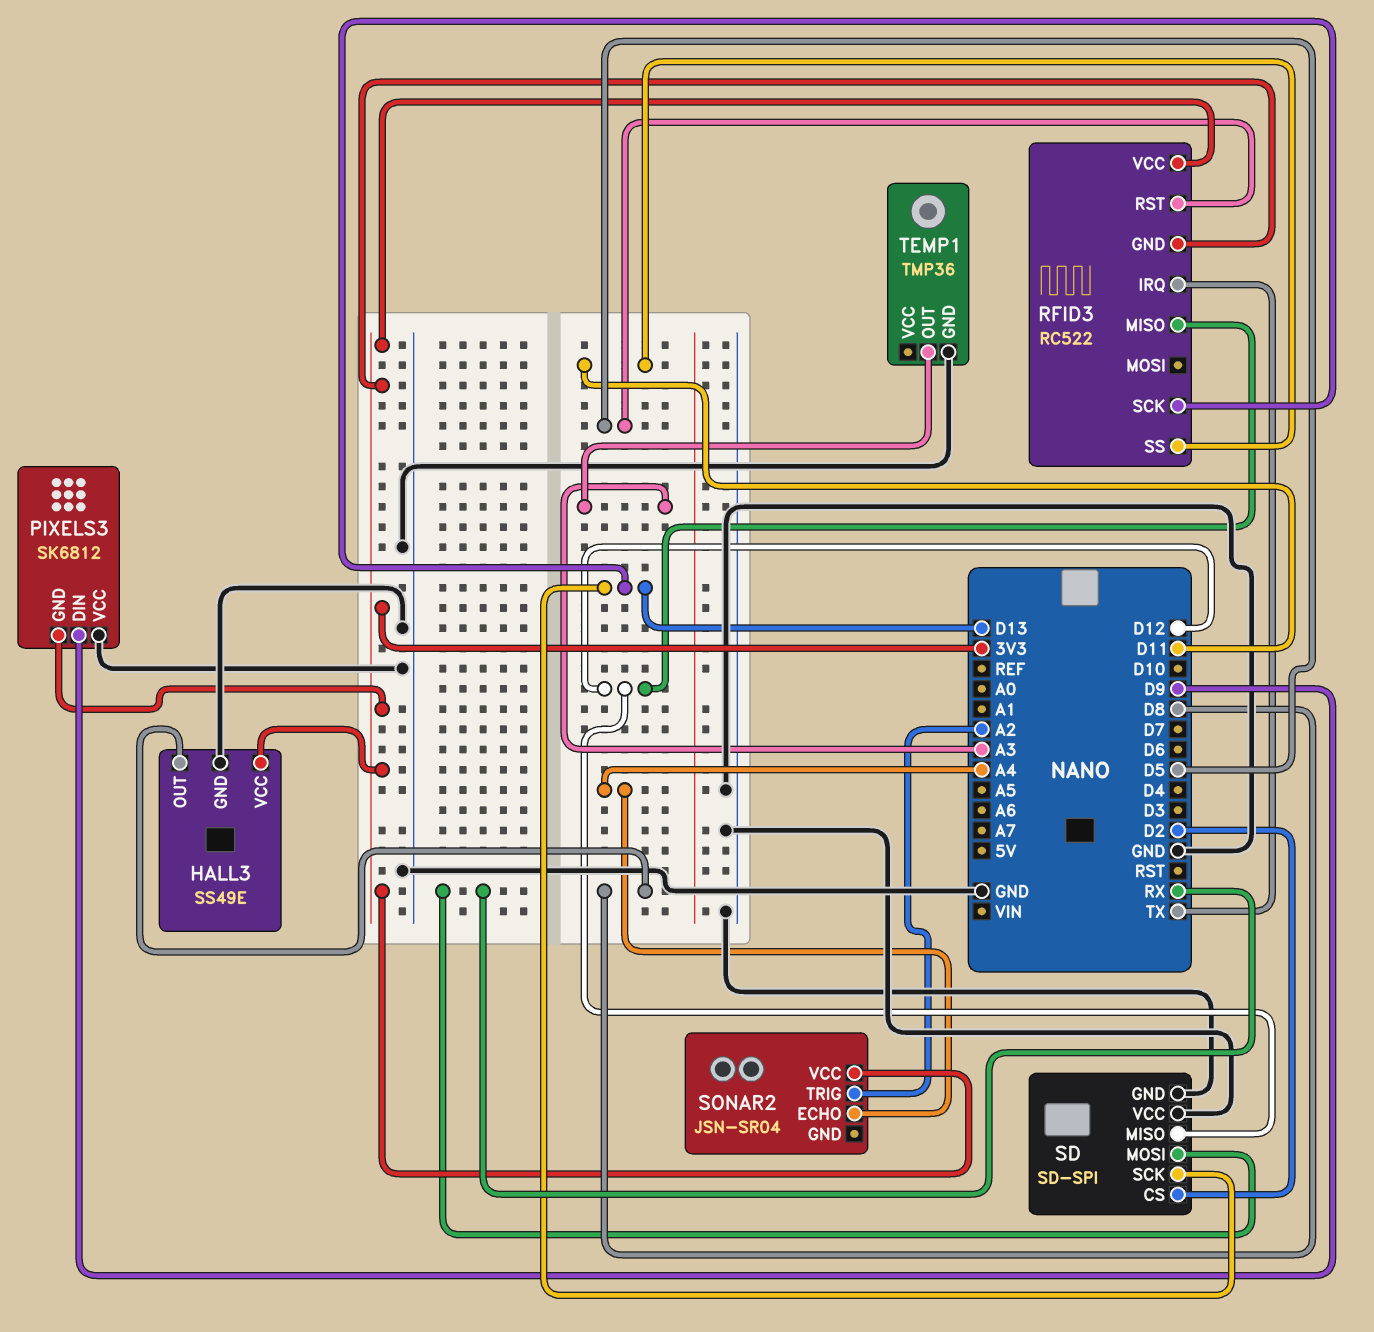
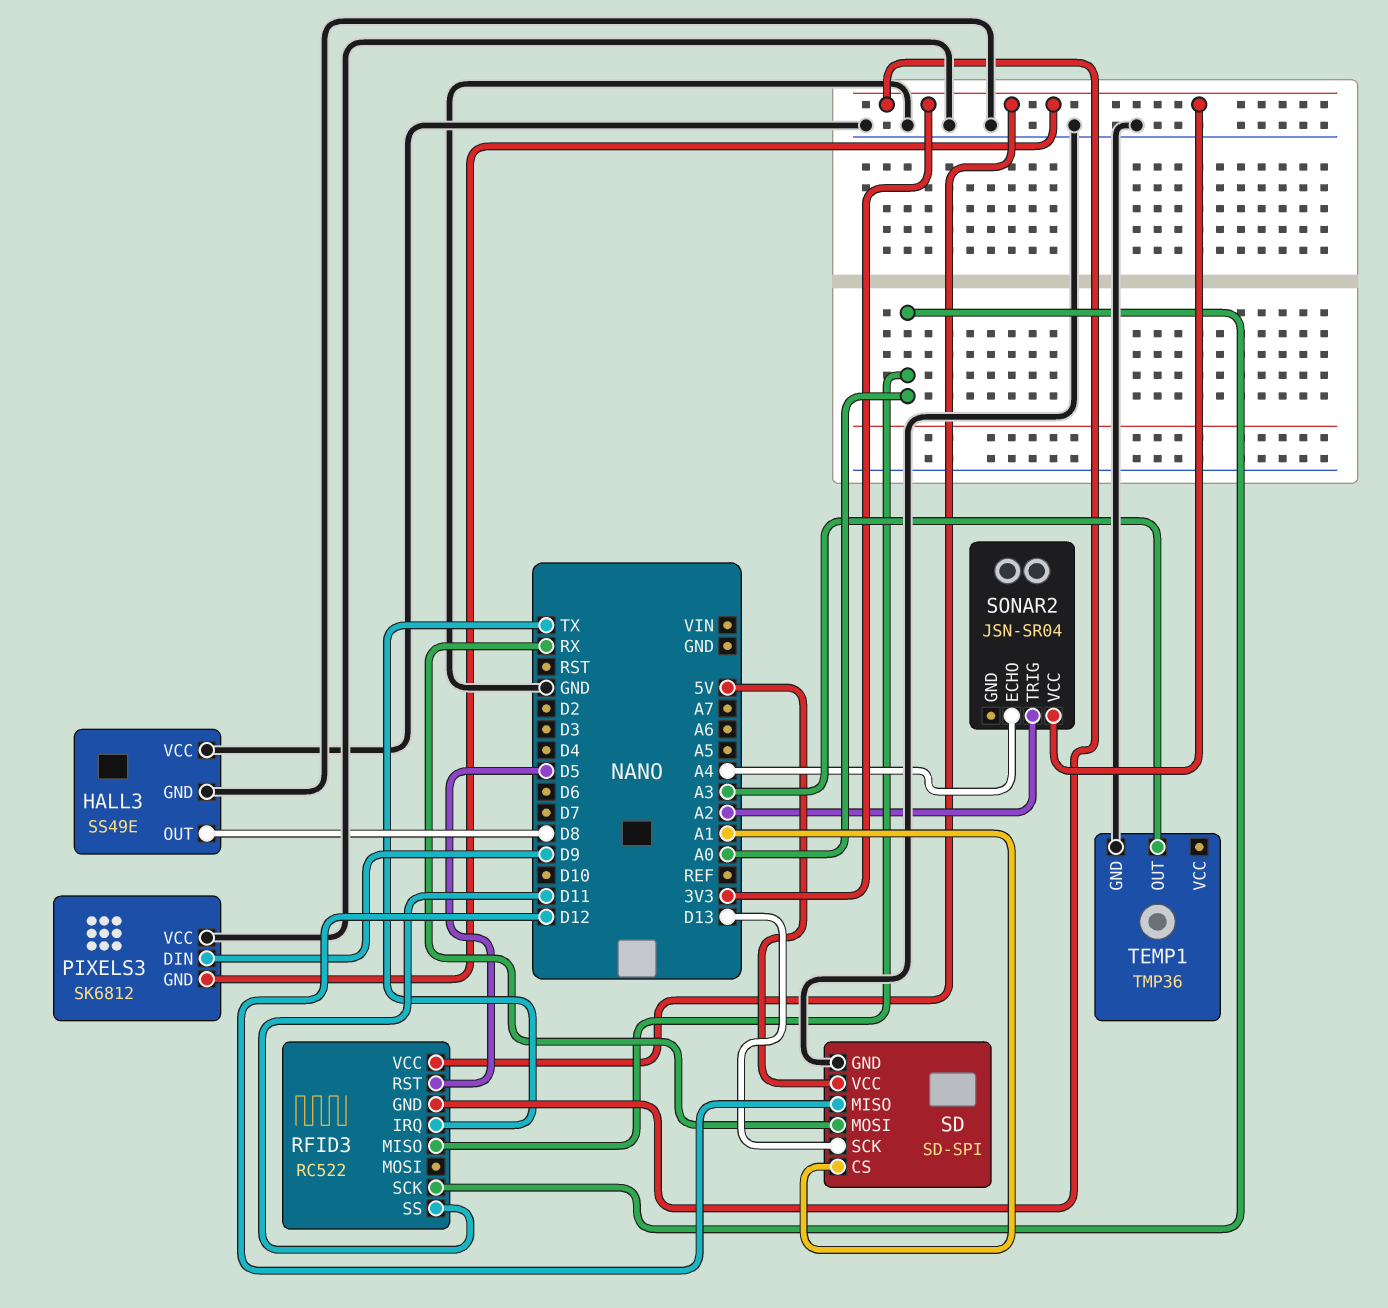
HALL3 pin VCC: 3V3 -> GND
RFID3 pin MISO: D12 -> A0
RFID3 pin SCK: D13 -> A0
SD pin CS: D2 -> A1
SD pin VCC: GND -> 5V

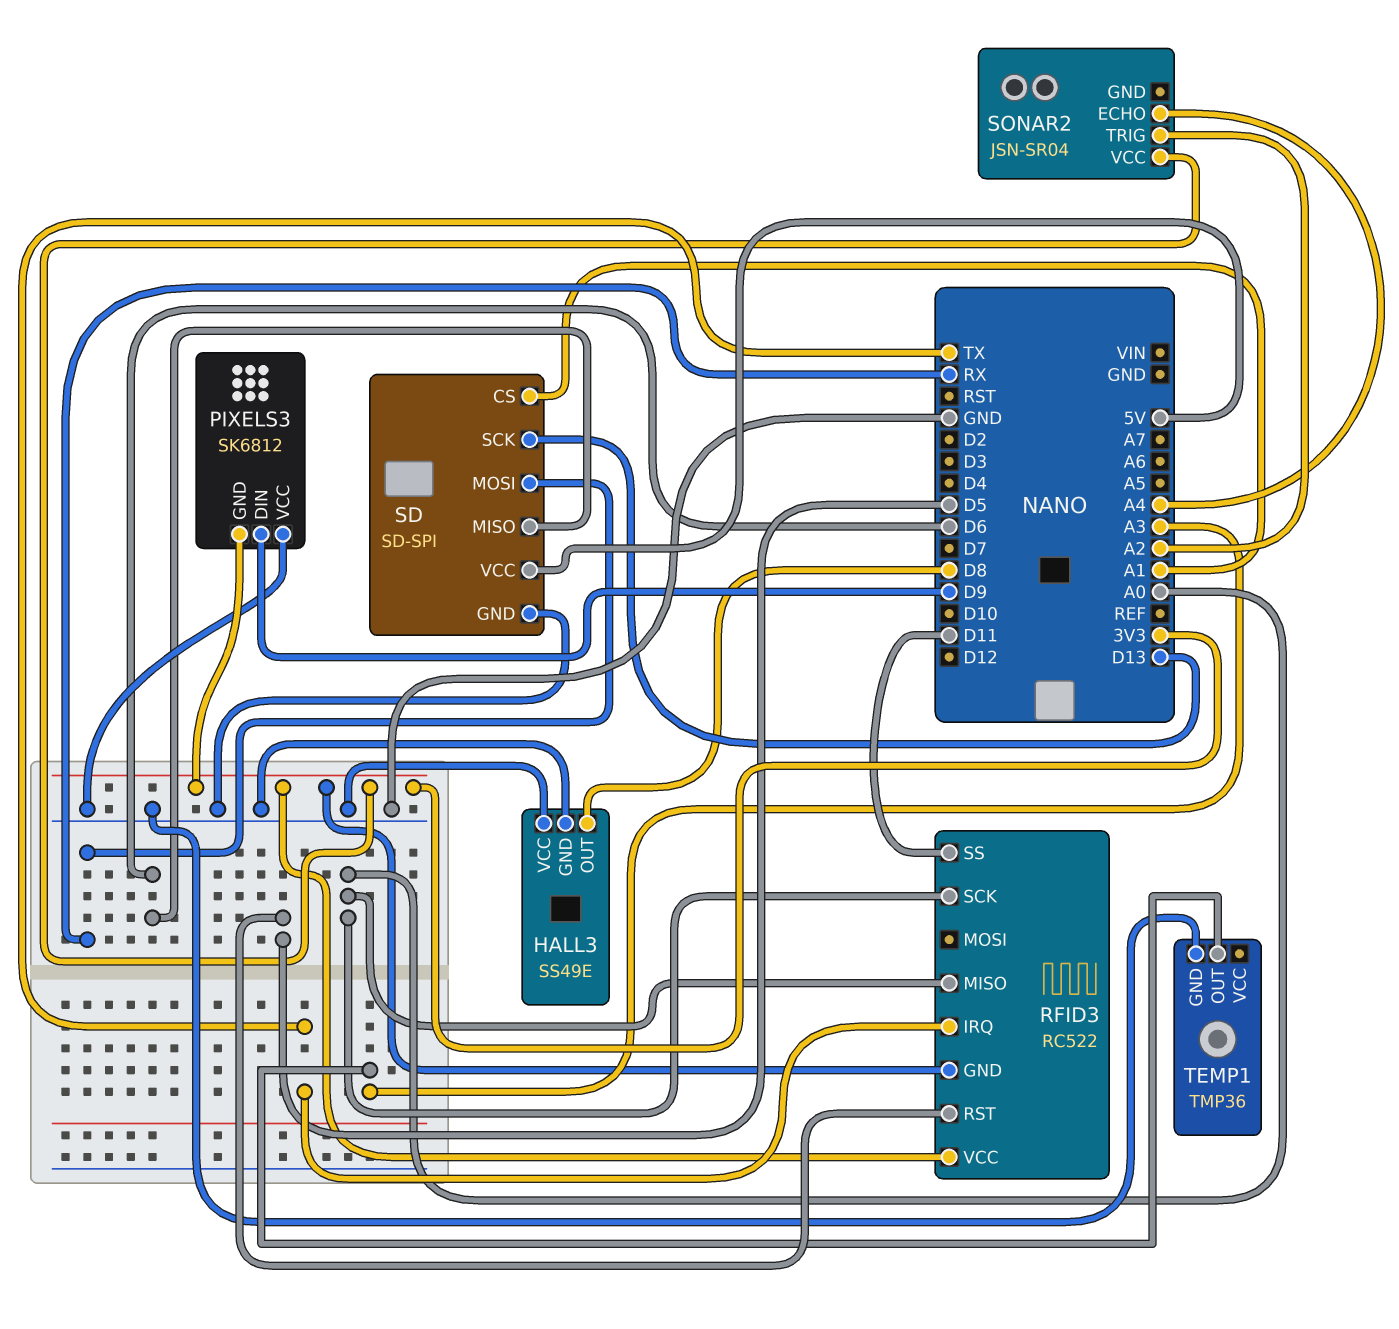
SD pin MISO: D12 -> D6

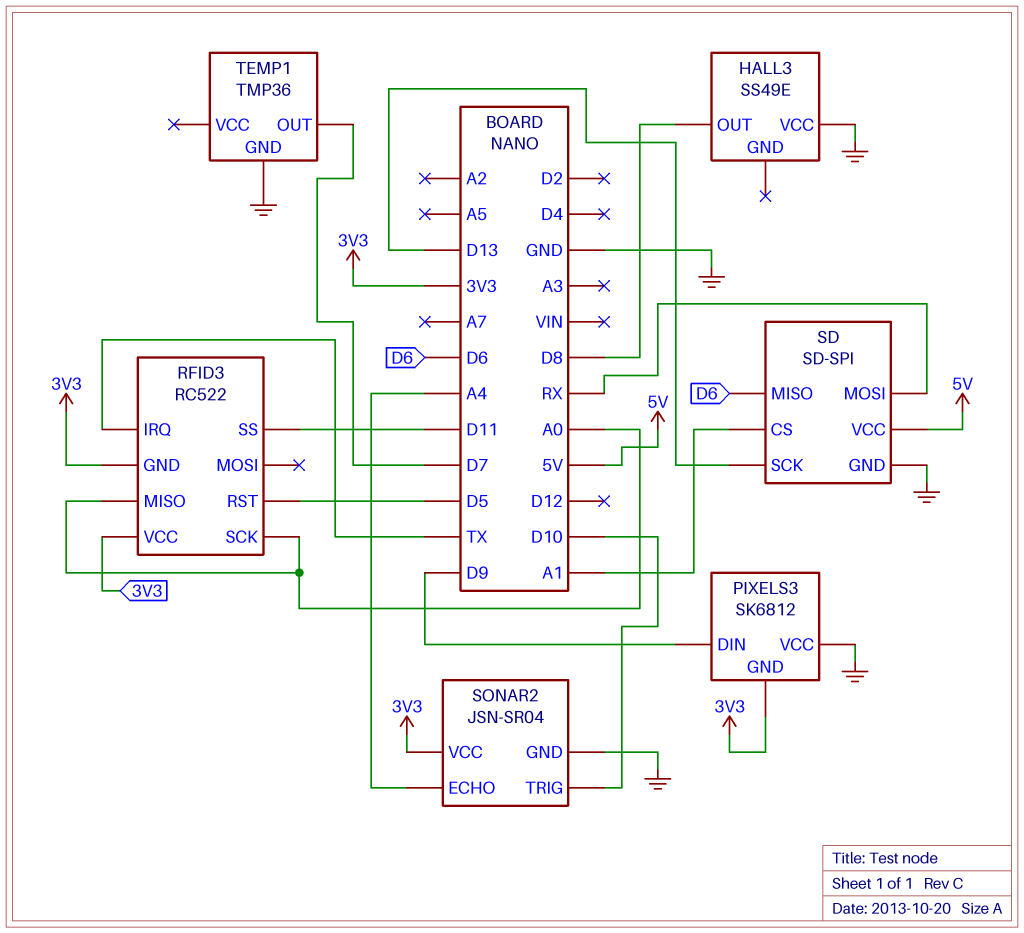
HALL3 pin GND: GND -> none
SONAR2 pin GND: none -> GND
SONAR2 pin TRIG: A2 -> D10
TEMP1 pin OUT: A3 -> D7

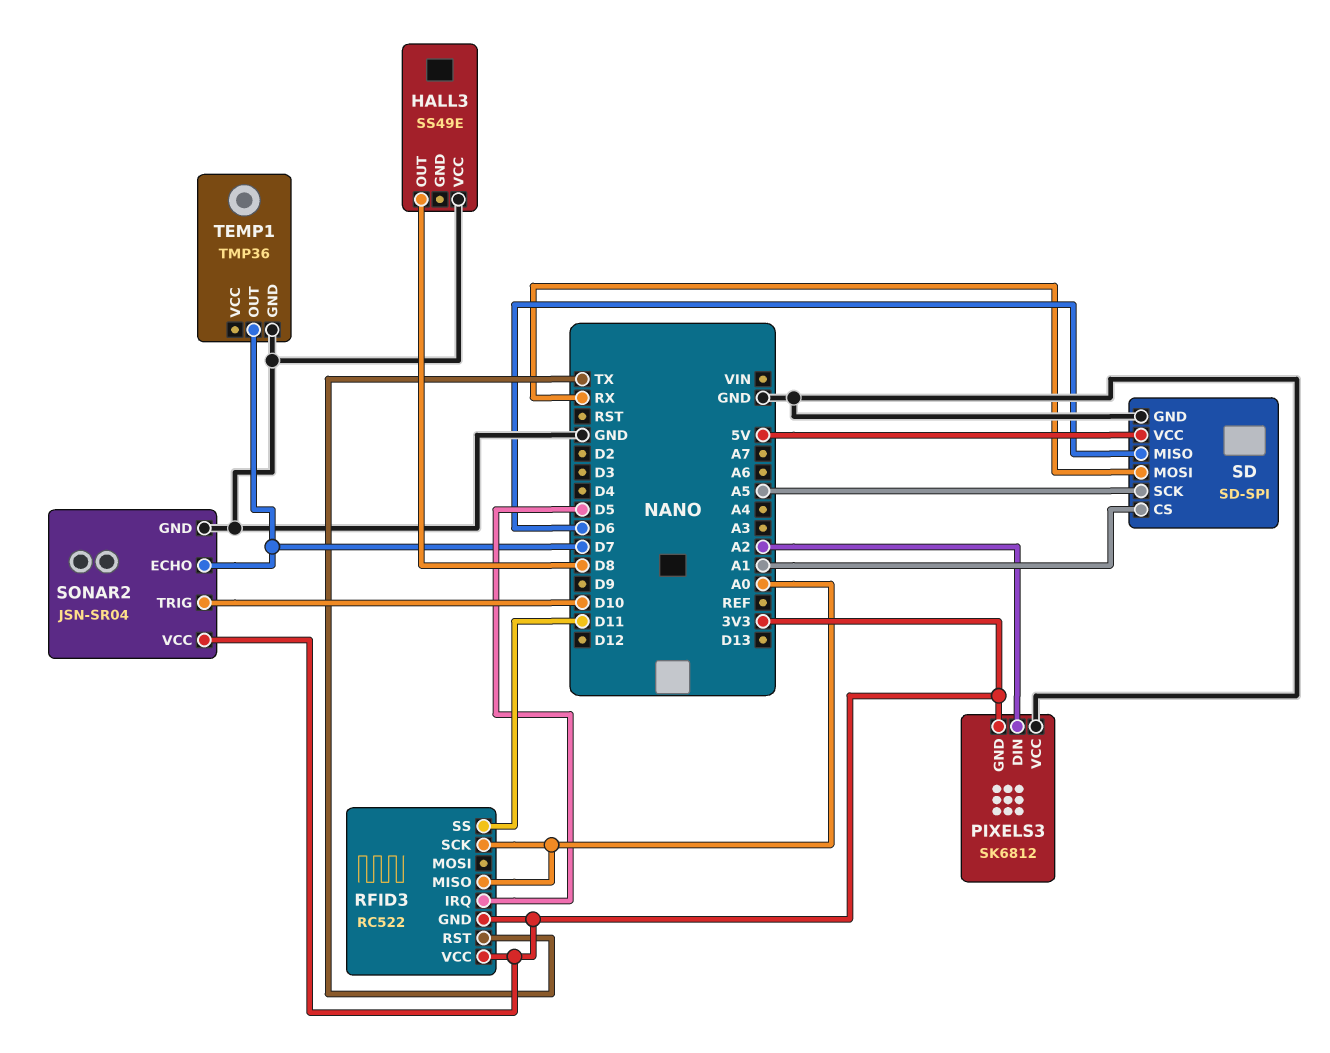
PIXELS3 pin DIN: D9 -> A2
RFID3 pin IRQ: TX -> D5
RFID3 pin RST: D5 -> TX
SD pin SCK: D13 -> A5
SONAR2 pin ECHO: A4 -> D7

